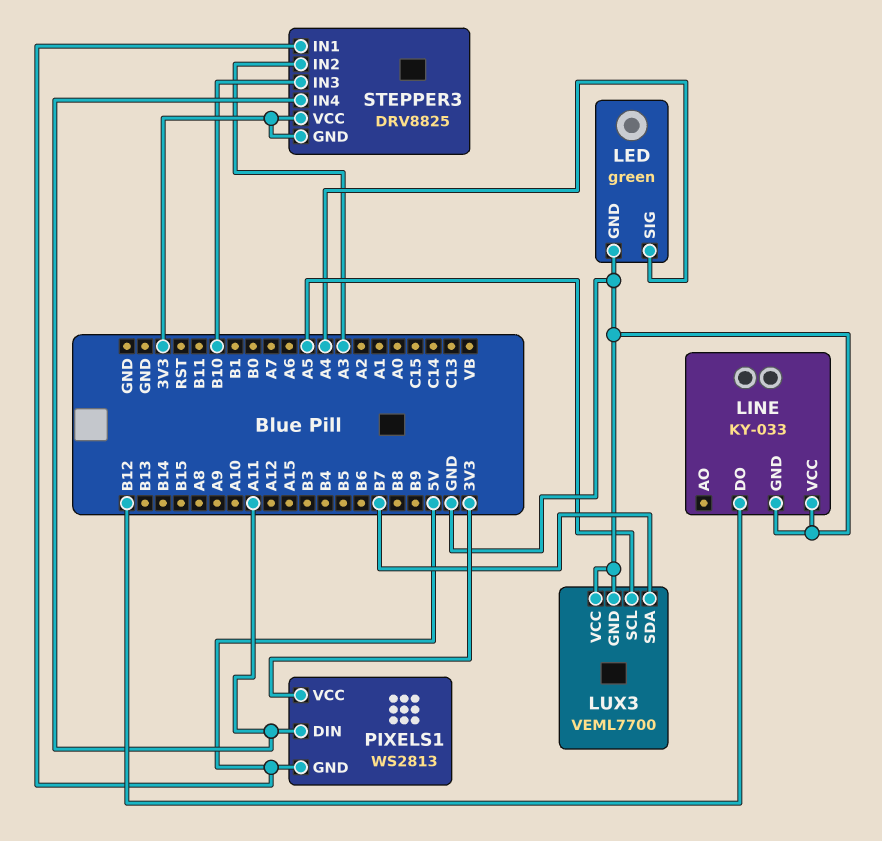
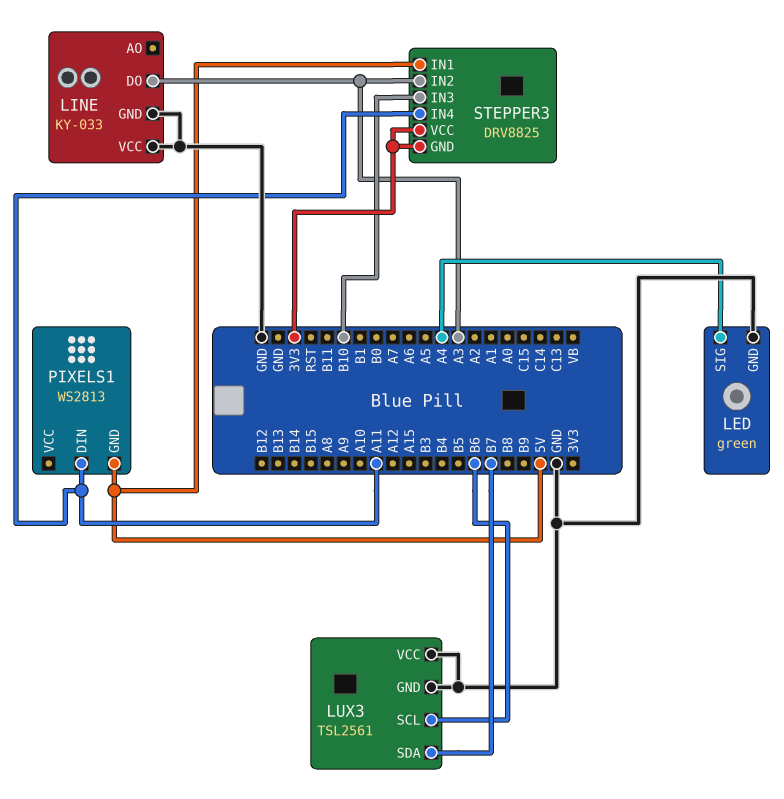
LINE pin DO: B12 -> A3
LUX3: VEML7700 -> TSL2561
LUX3 pin SCL: A5 -> B6
PIXELS1 pin VCC: 3V3 -> none

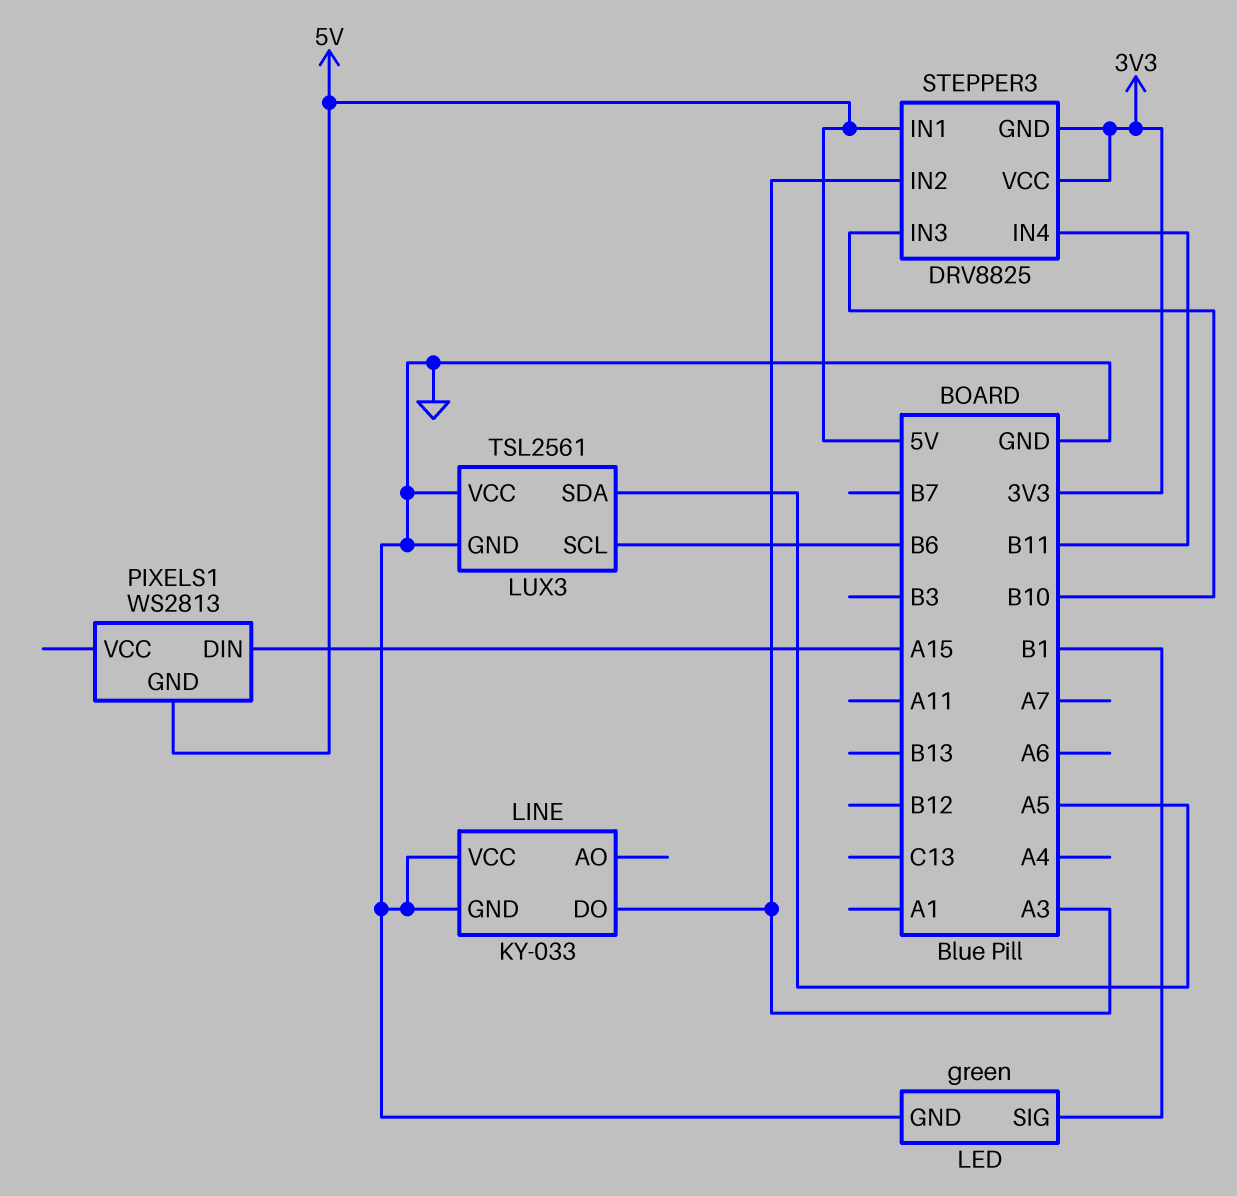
LED pin SIG: A4 -> B1
LUX3 pin SDA: B7 -> A5
PIXELS1 pin DIN: A11 -> A15
STEPPER3 pin IN4: A11 -> B11

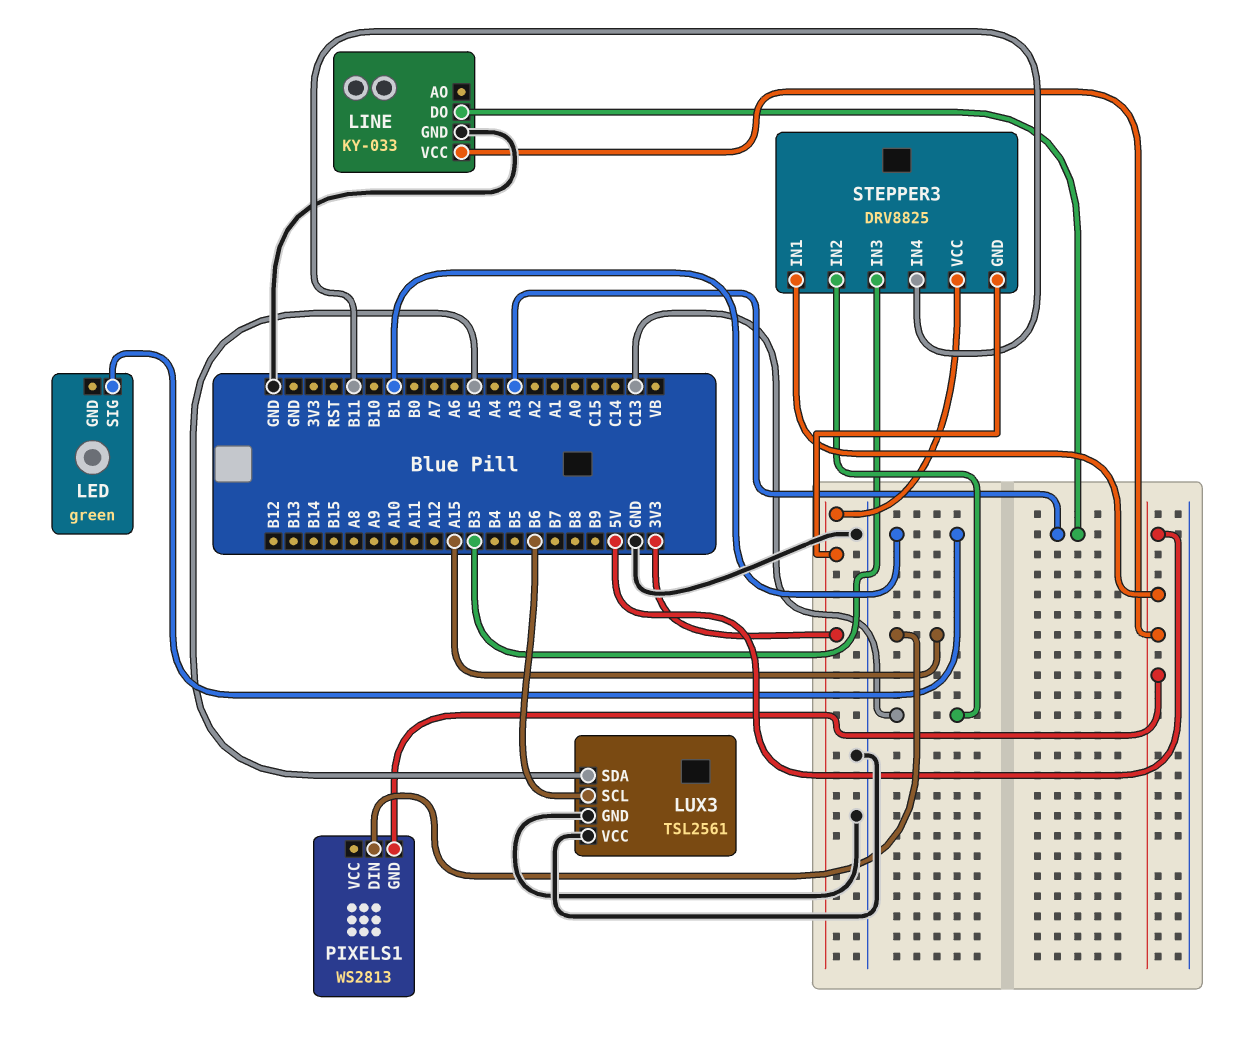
LED pin GND: GND -> none
LINE pin VCC: GND -> 5V
STEPPER3 pin IN2: A3 -> C13
STEPPER3 pin IN3: B10 -> B3

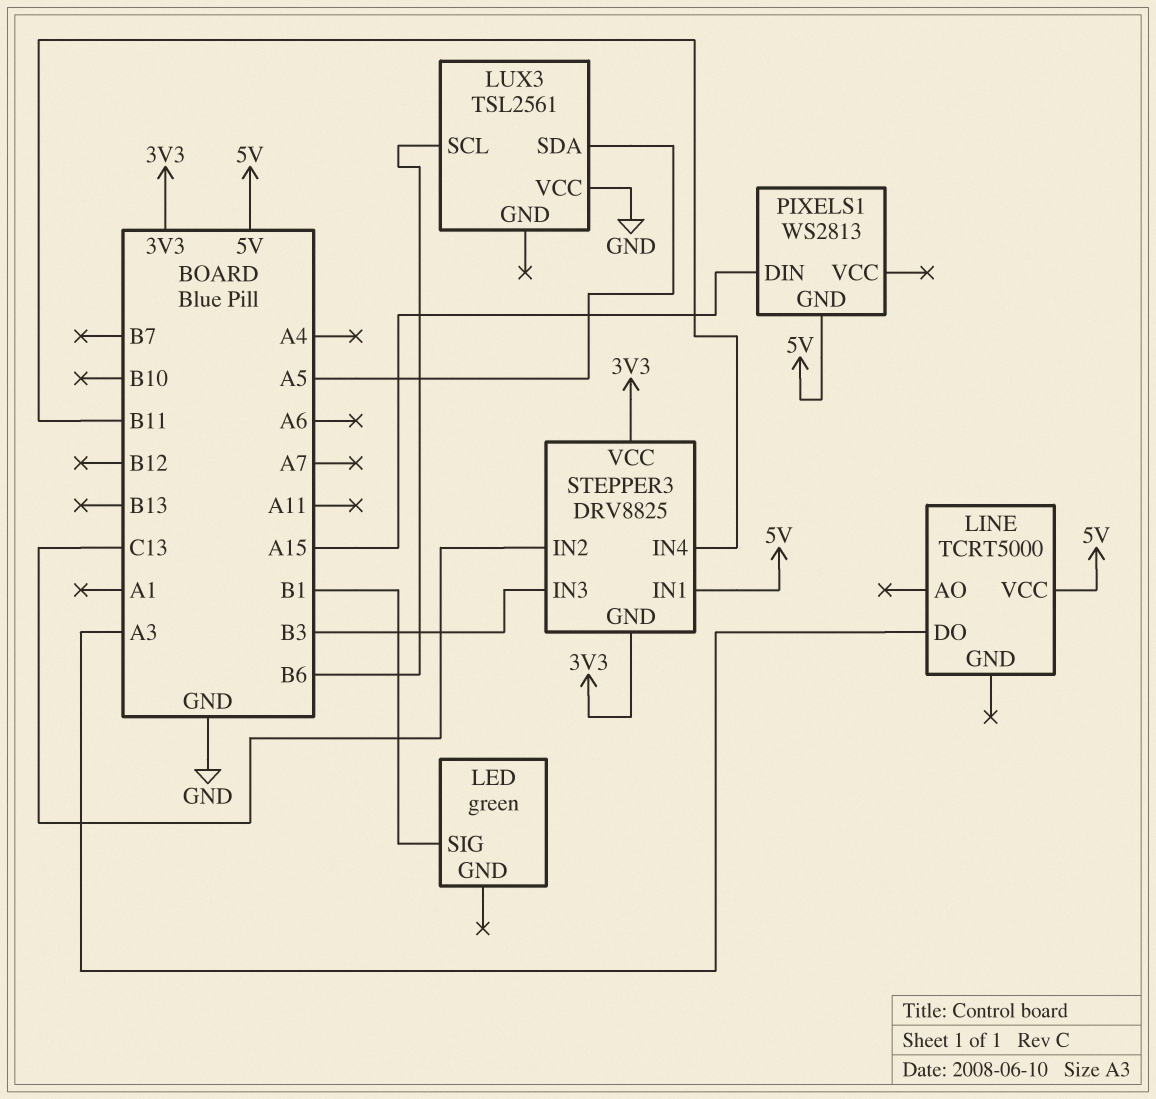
LINE: KY-033 -> TCRT5000
LINE pin GND: GND -> none
LUX3 pin GND: GND -> none

